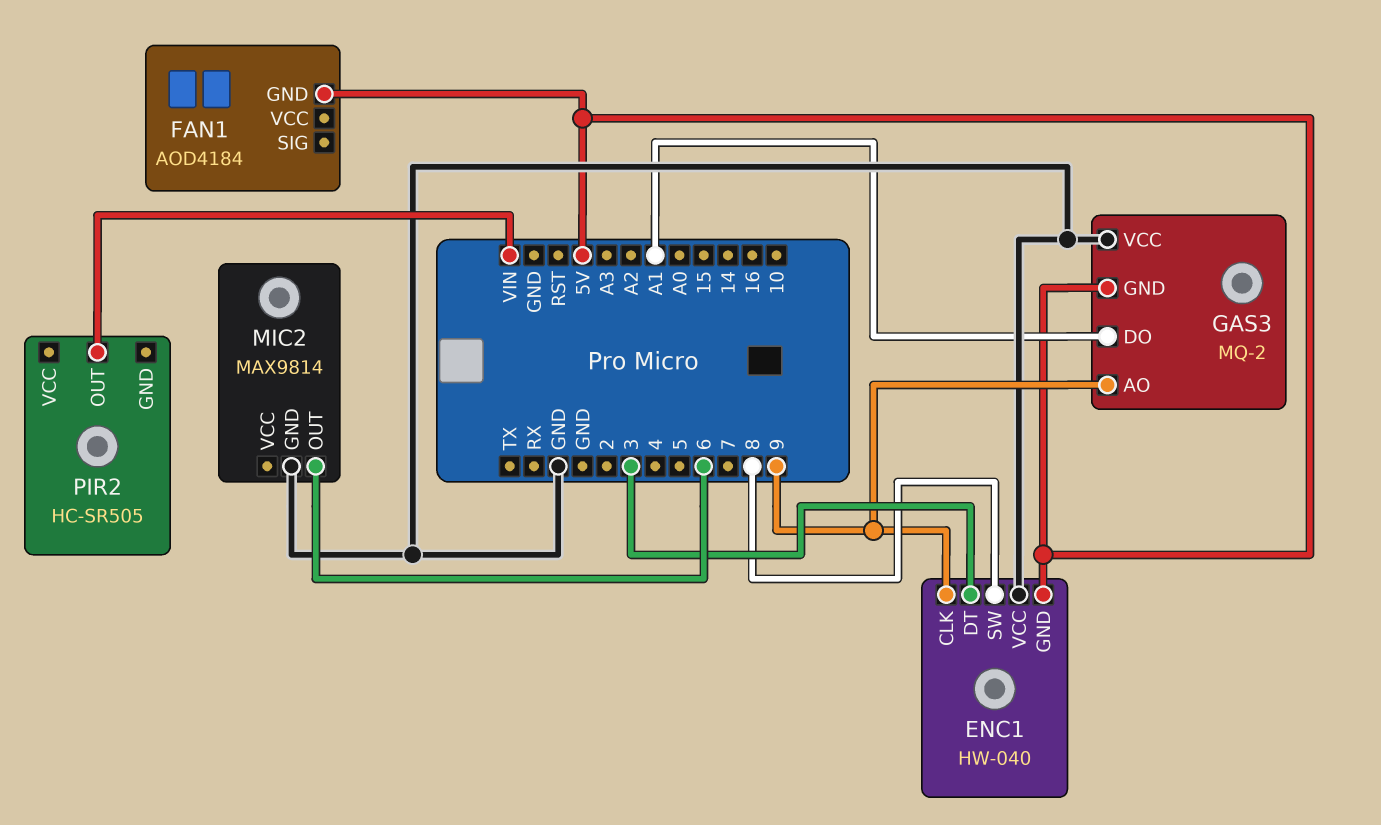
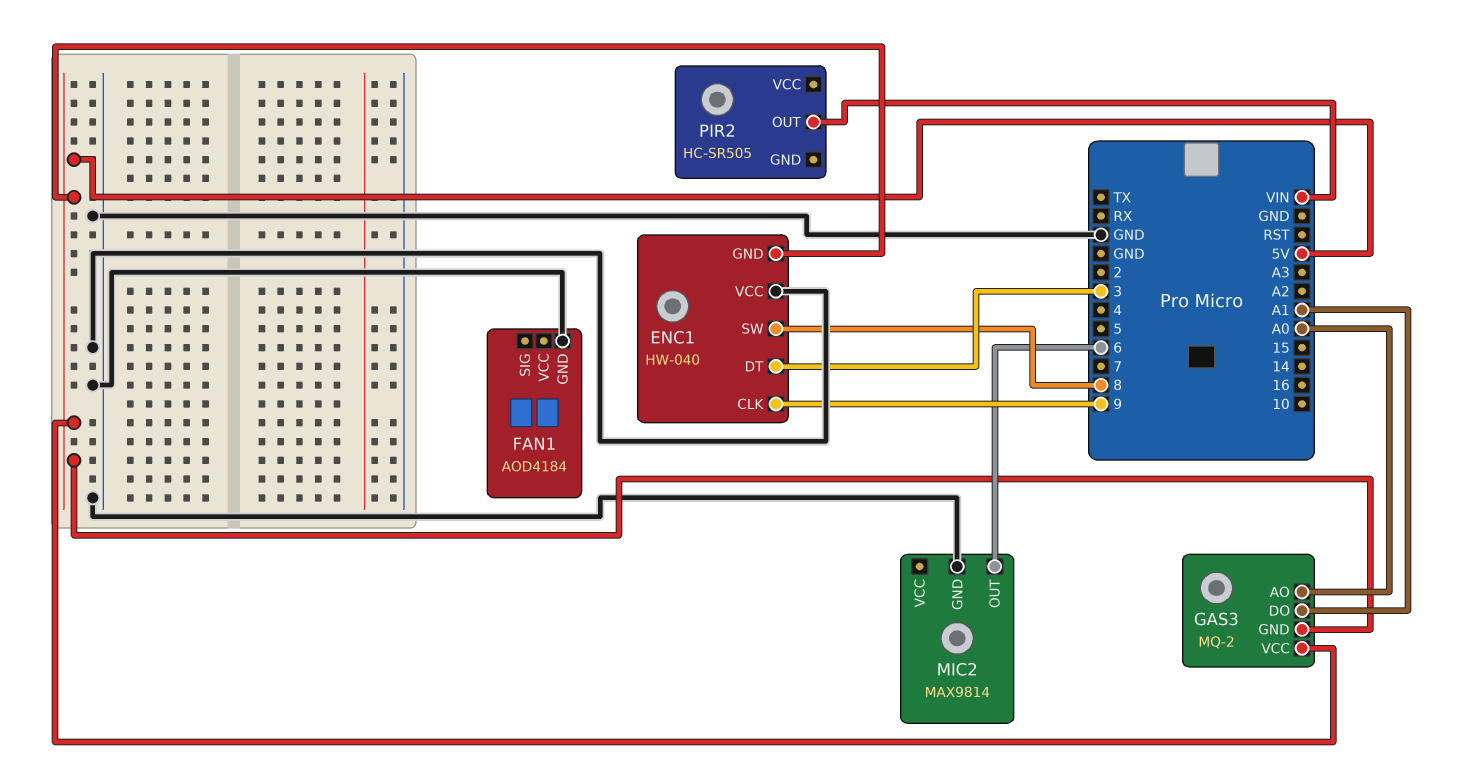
FAN1 pin GND: 5V -> GND
GAS3 pin AO: 9 -> A0
GAS3 pin VCC: GND -> 5V

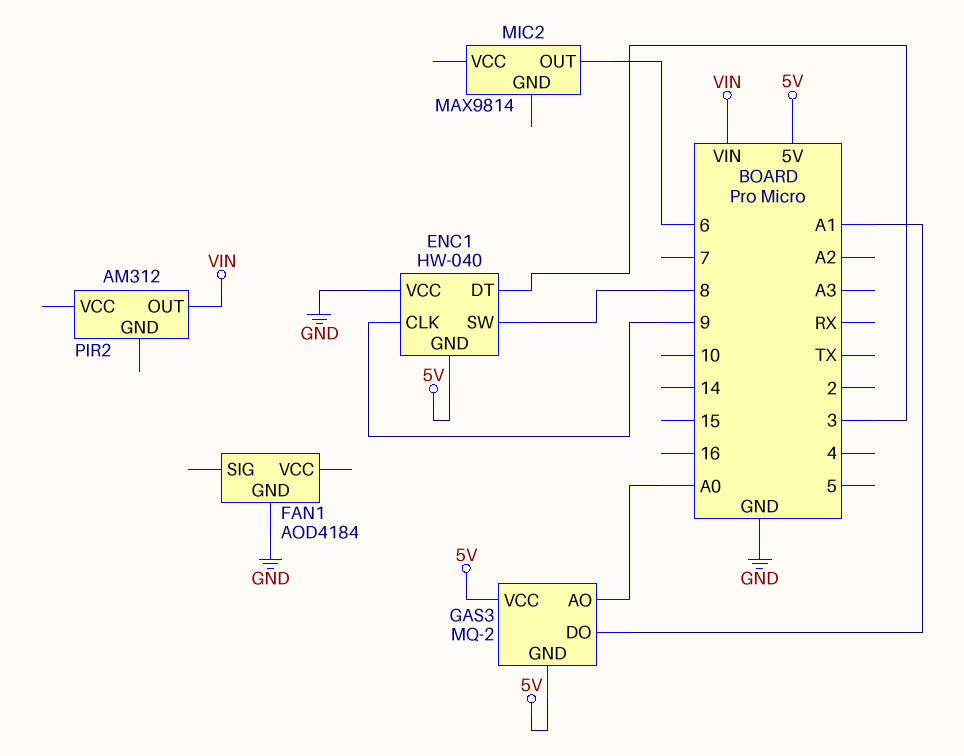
MIC2 pin GND: GND -> none
PIR2: HC-SR505 -> AM312

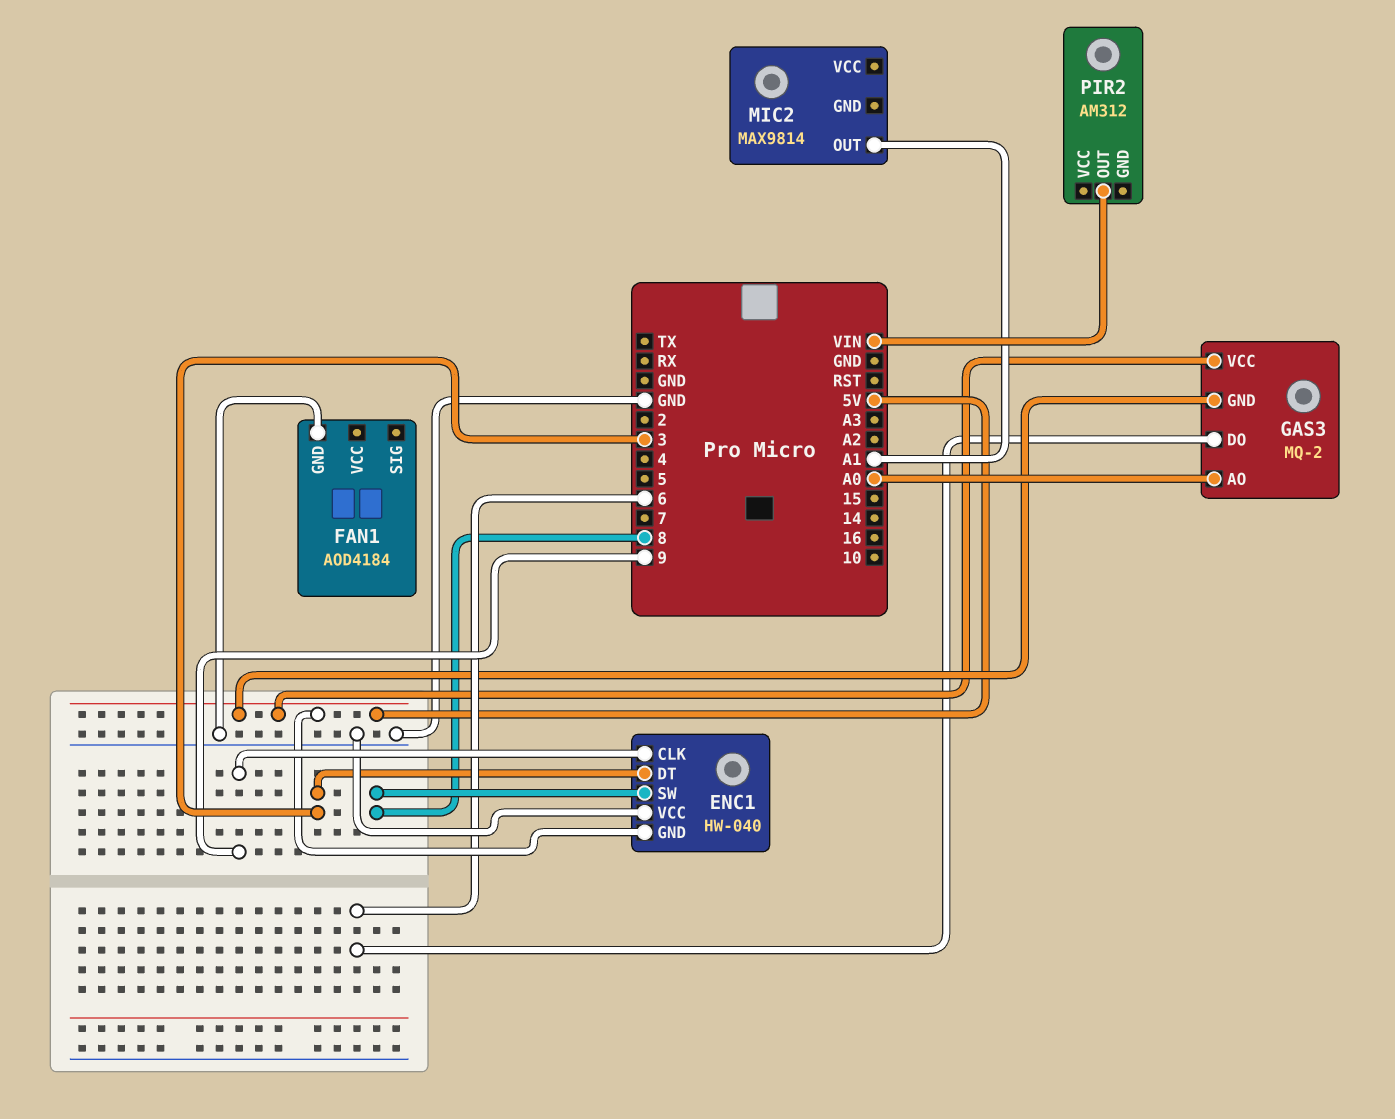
GAS3 pin DO: A1 -> 6
MIC2 pin OUT: 6 -> A1

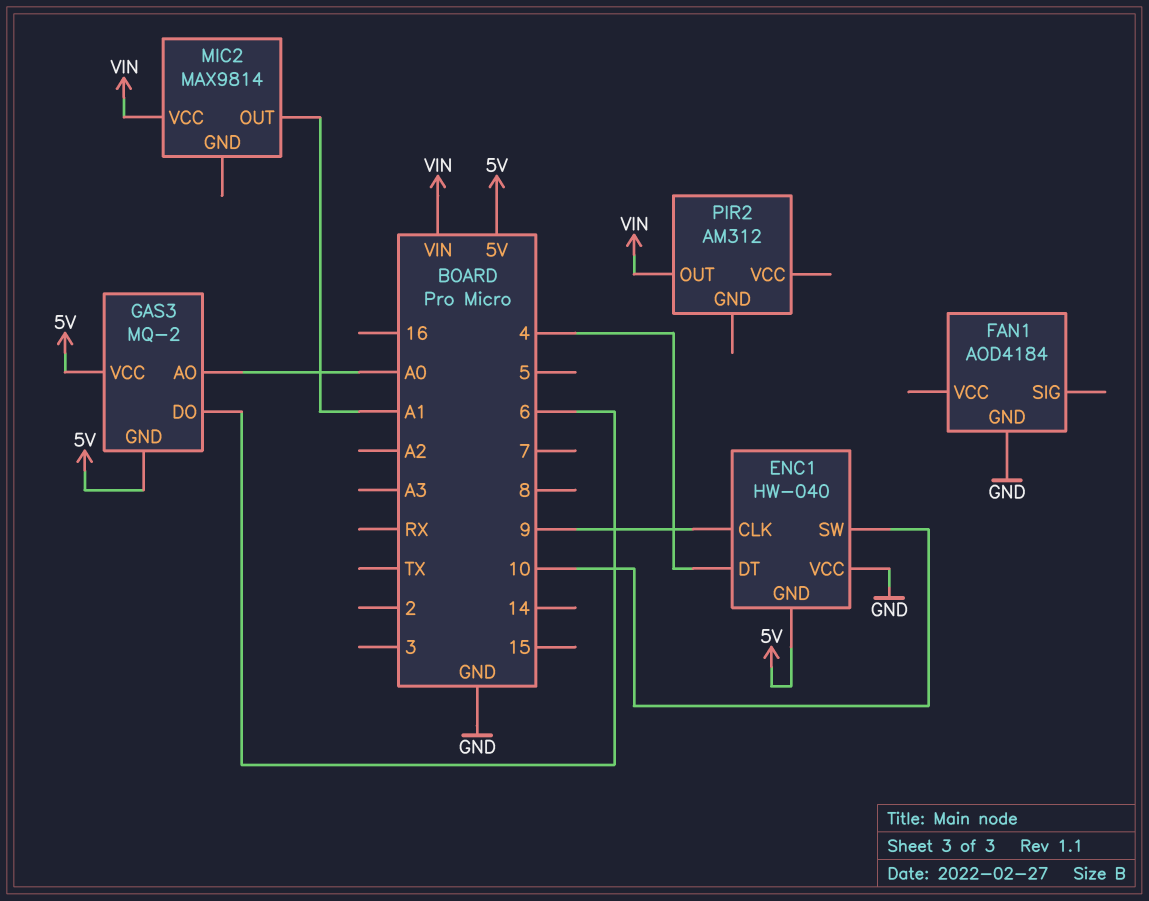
ENC1 pin DT: 3 -> 4
ENC1 pin SW: 8 -> 10
MIC2 pin VCC: none -> VIN

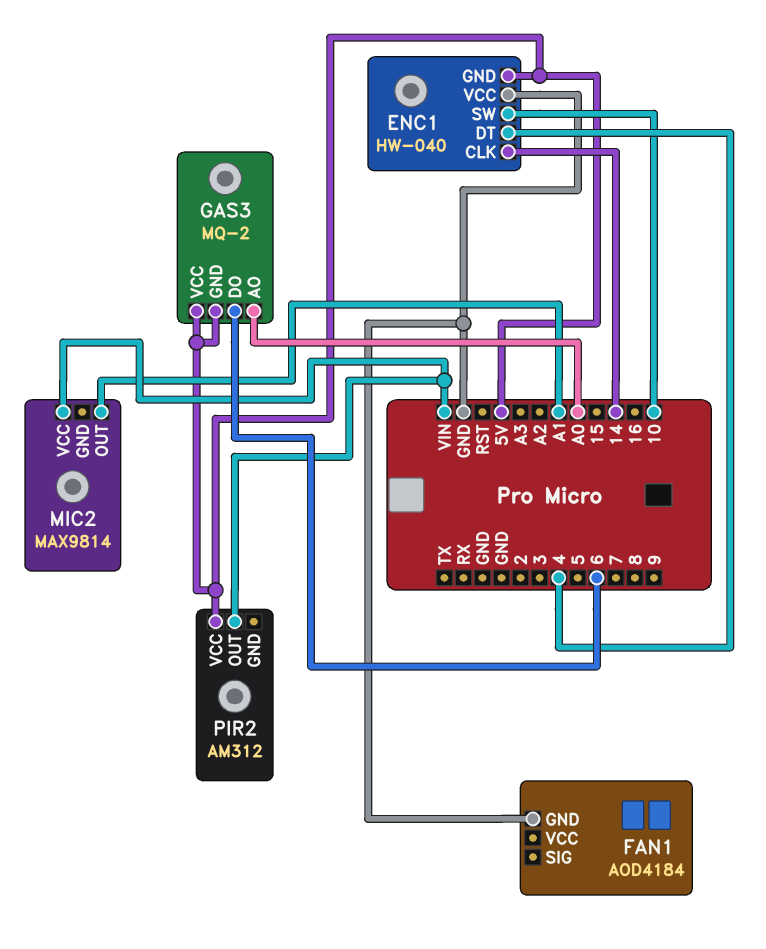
ENC1 pin CLK: 9 -> 14
PIR2 pin VCC: none -> 5V

